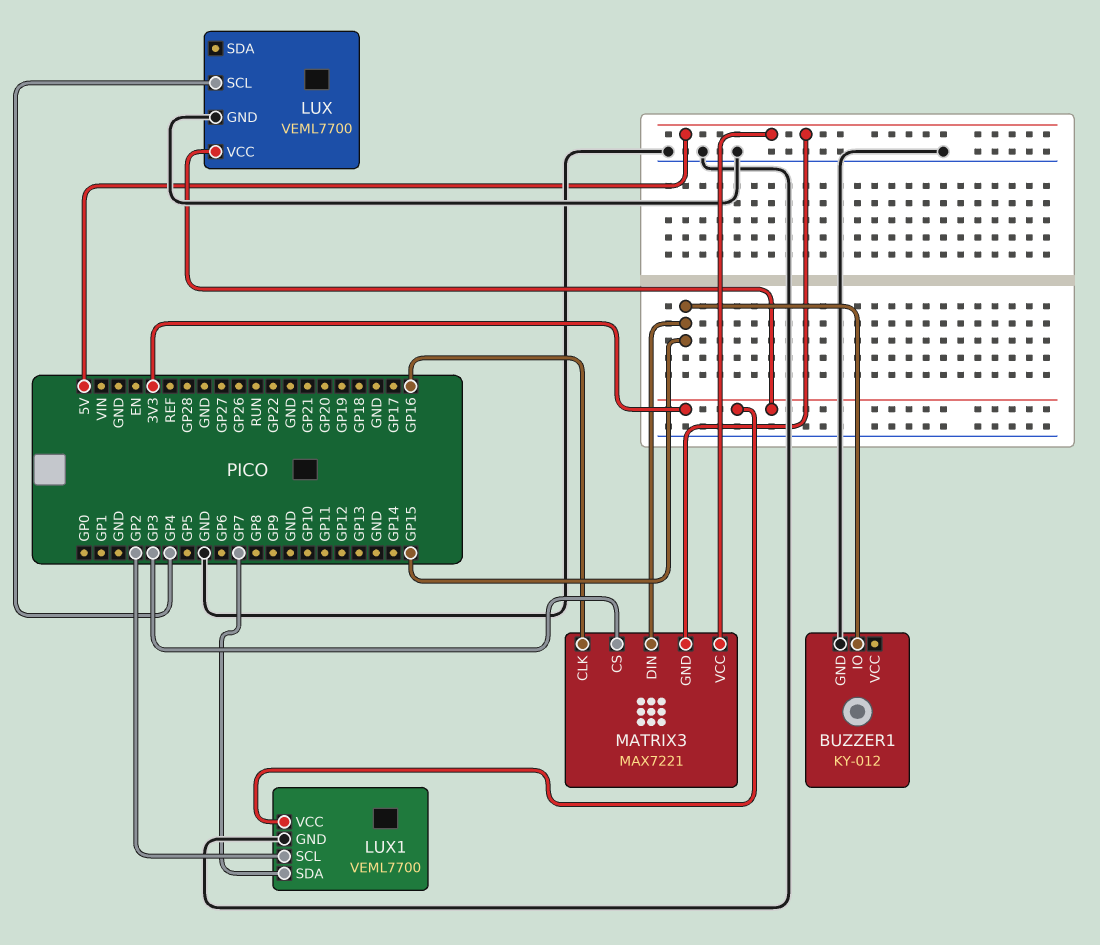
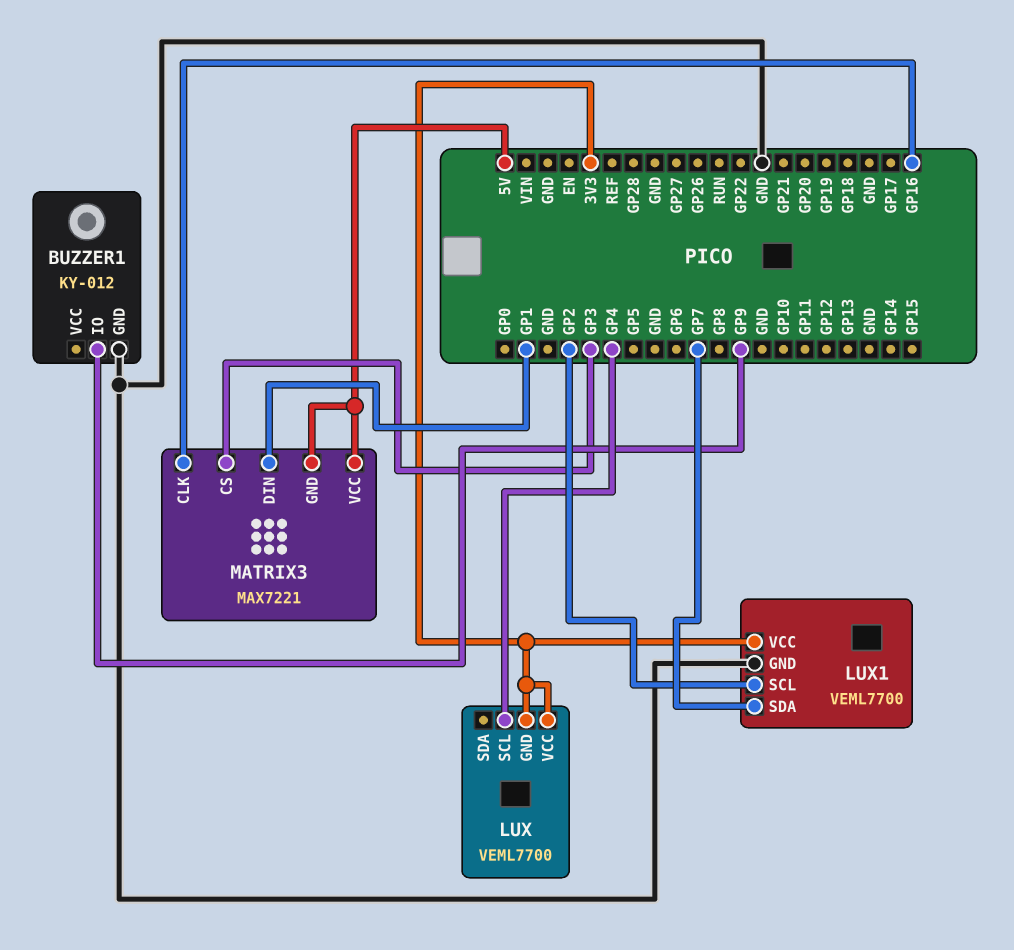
BUZZER1 pin IO: GP15 -> GP9
LUX pin GND: GND -> 3V3
MATRIX3 pin DIN: GP15 -> GP1

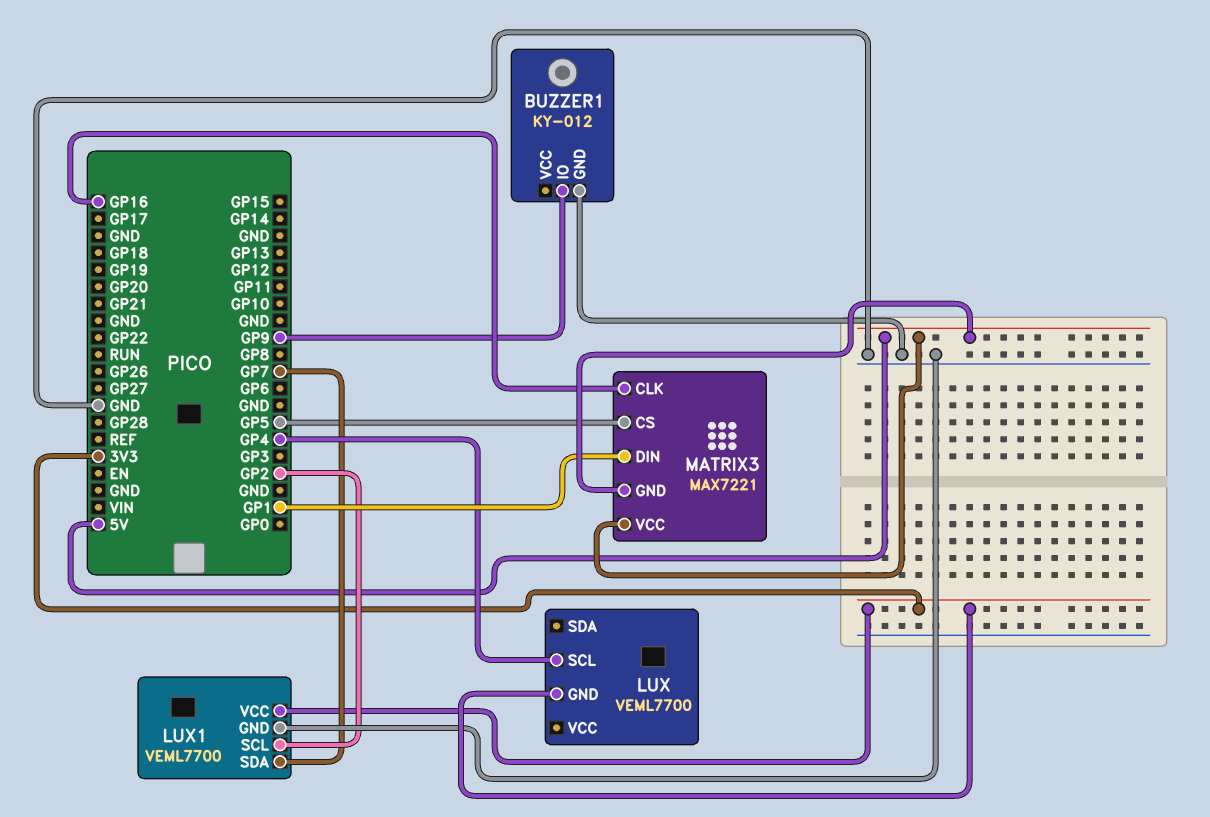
LUX pin VCC: 3V3 -> none
MATRIX3 pin CS: GP3 -> GP5

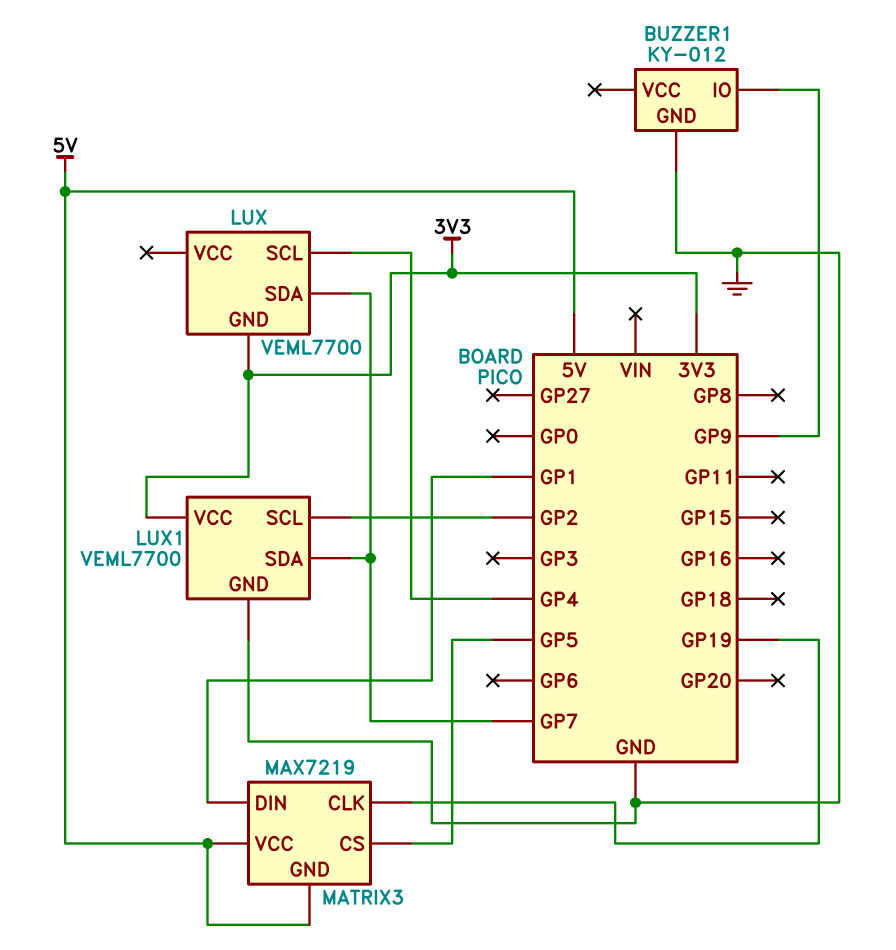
LUX pin SDA: none -> GP7
MATRIX3: MAX7221 -> MAX7219
MATRIX3 pin CLK: GP16 -> GP19

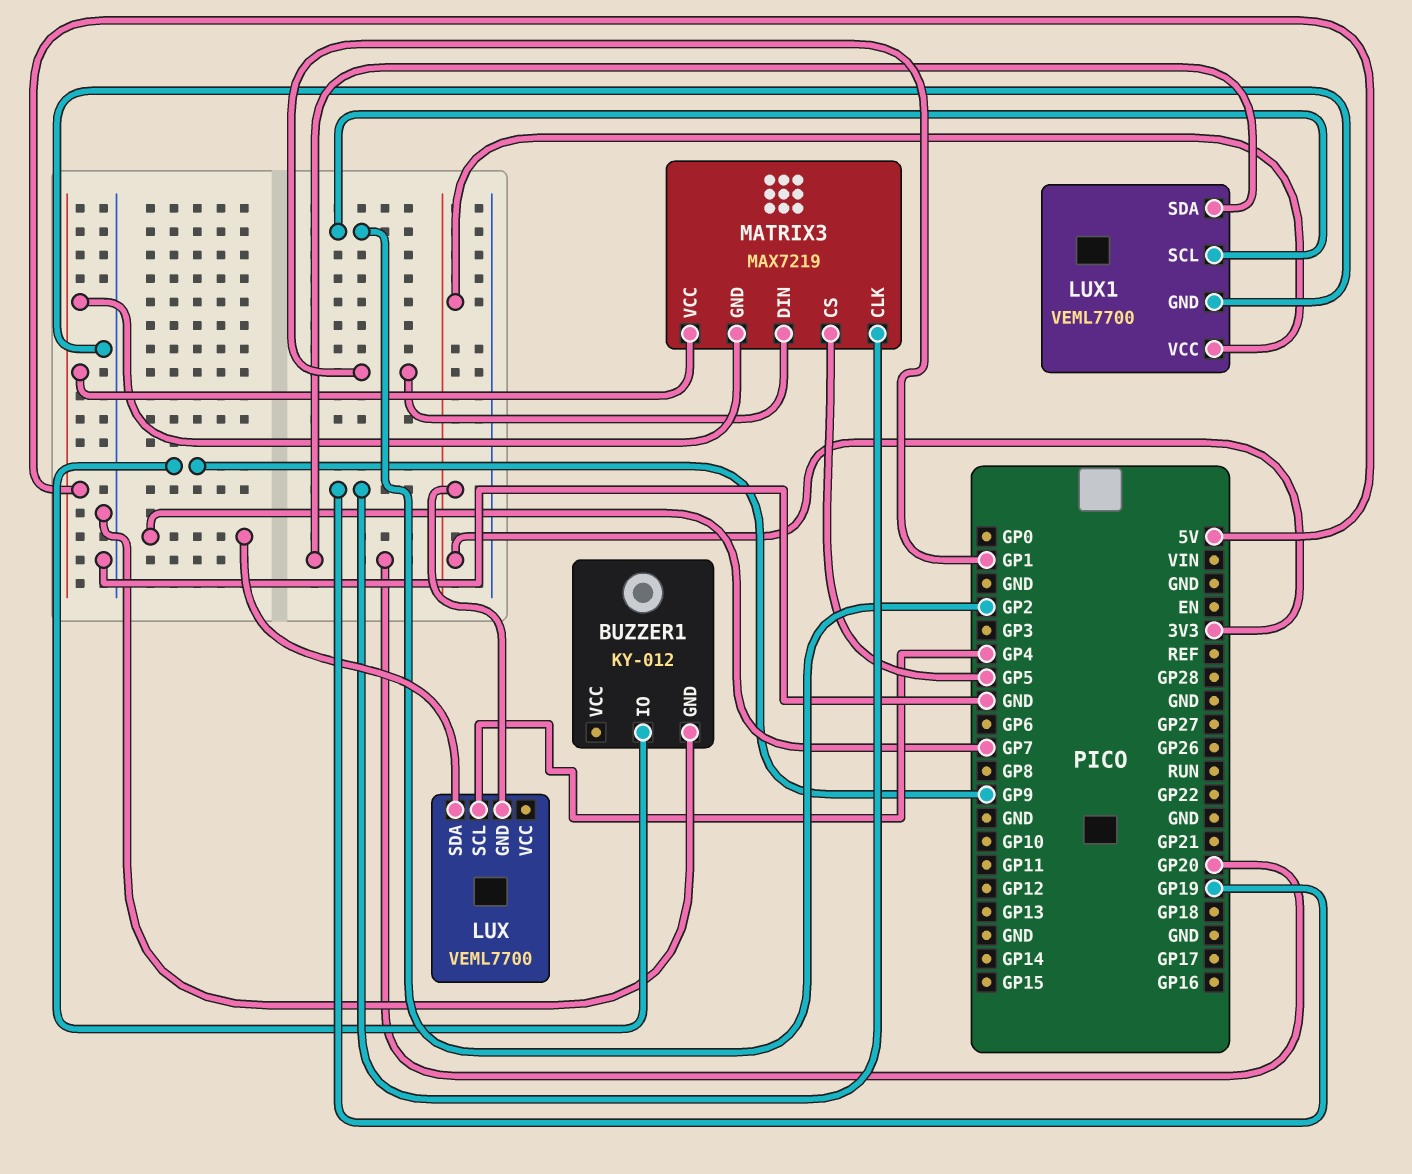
LUX1 pin SDA: GP7 -> GP20

